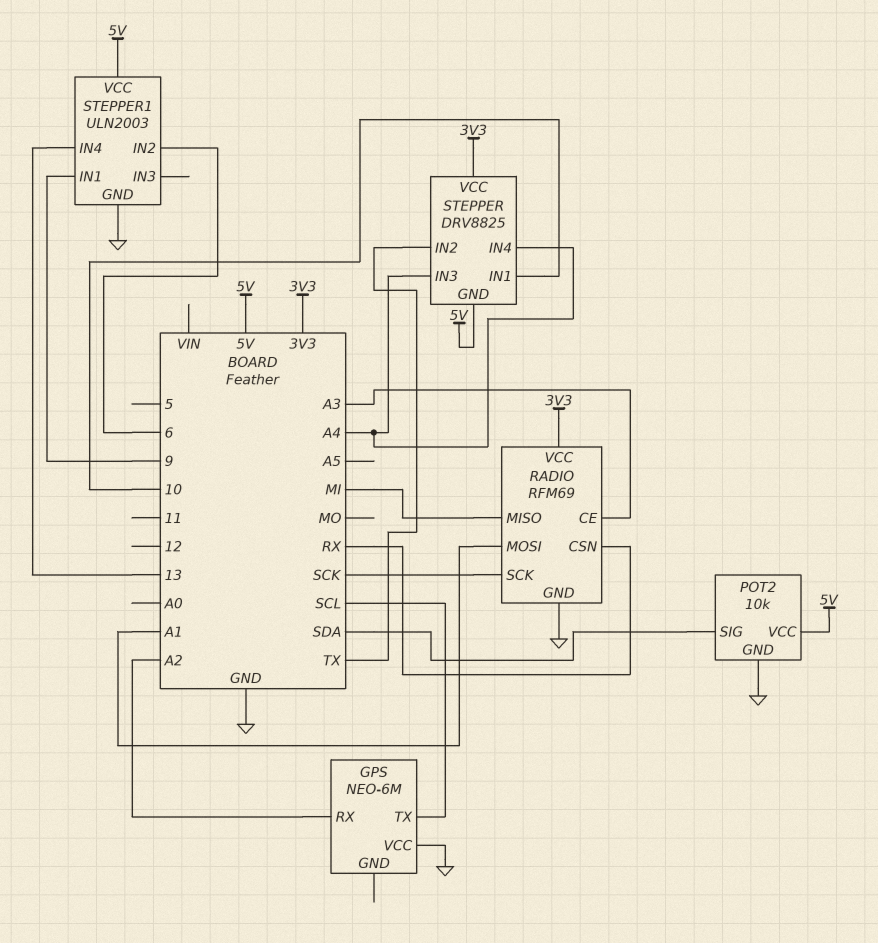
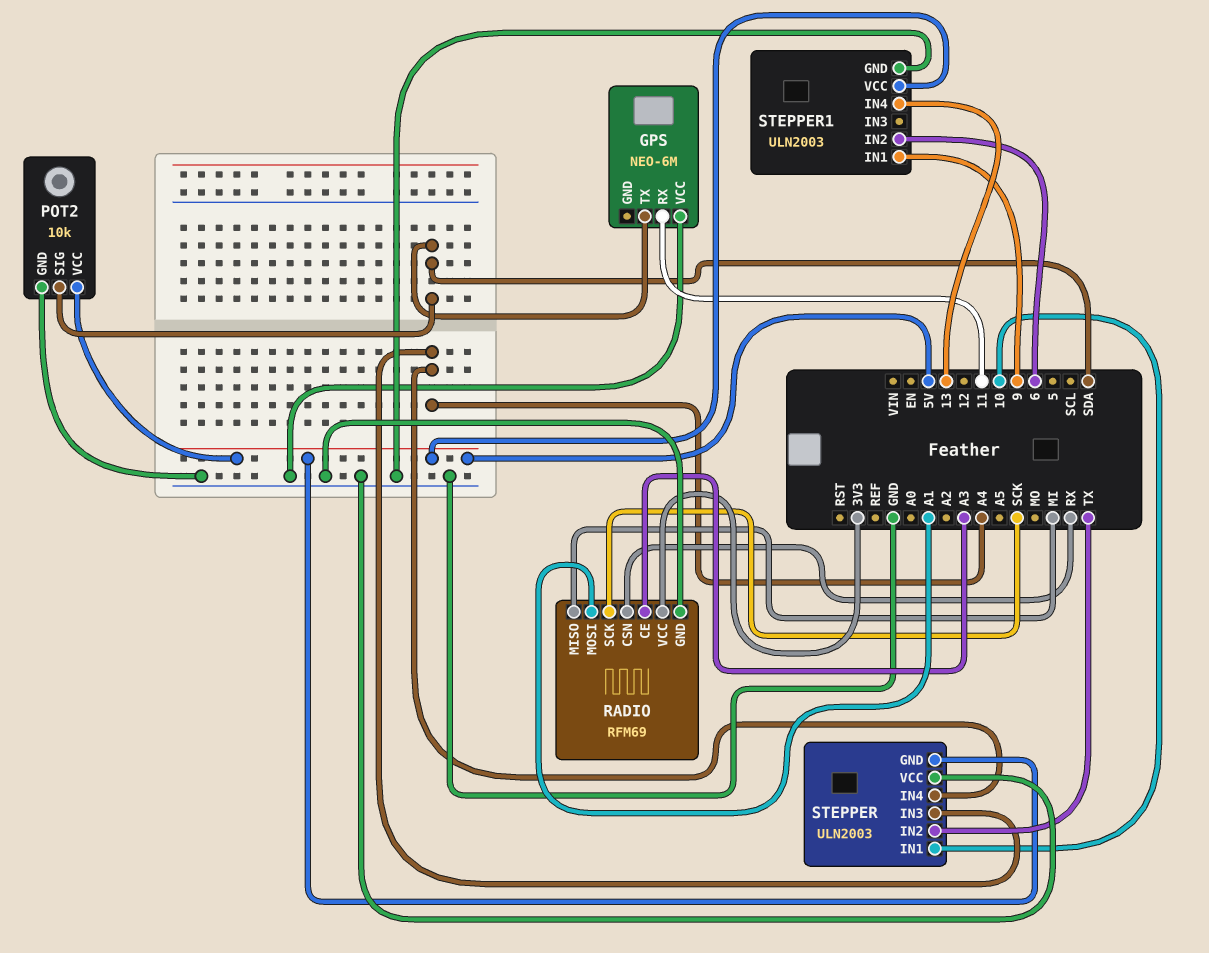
GPS pin RX: A2 -> 11
GPS pin TX: SCL -> SDA
STEPPER: DRV8825 -> ULN2003
STEPPER pin VCC: 3V3 -> GND

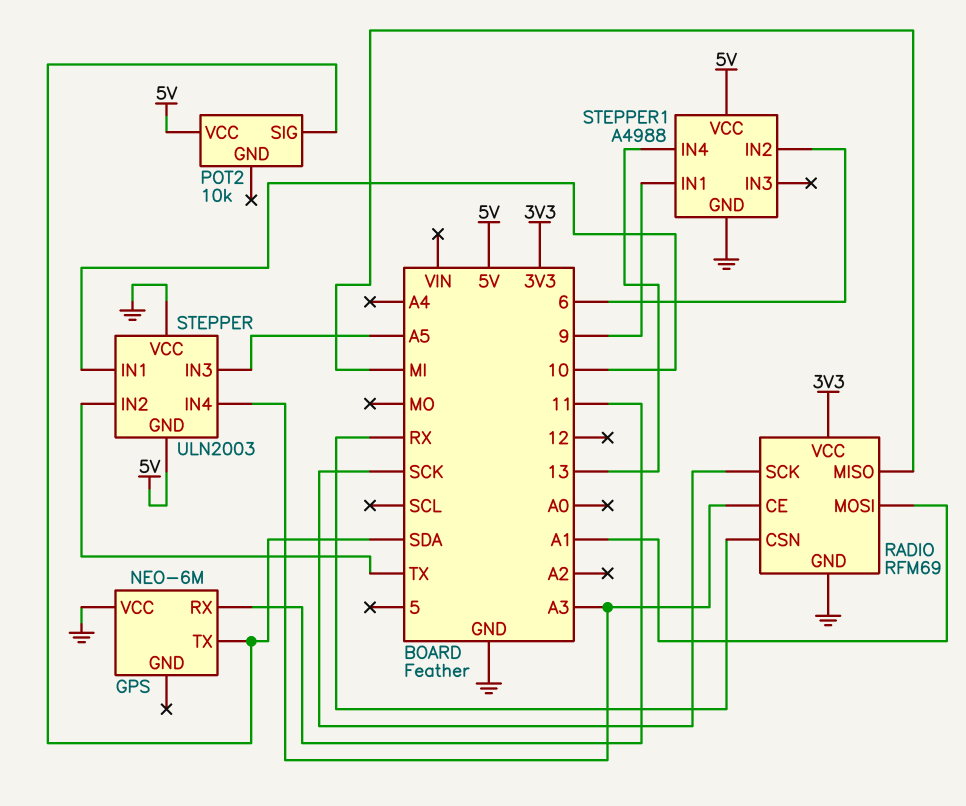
POT2 pin GND: GND -> none
STEPPER pin IN3: A4 -> A5
STEPPER pin IN4: A4 -> A3
STEPPER1: ULN2003 -> A4988

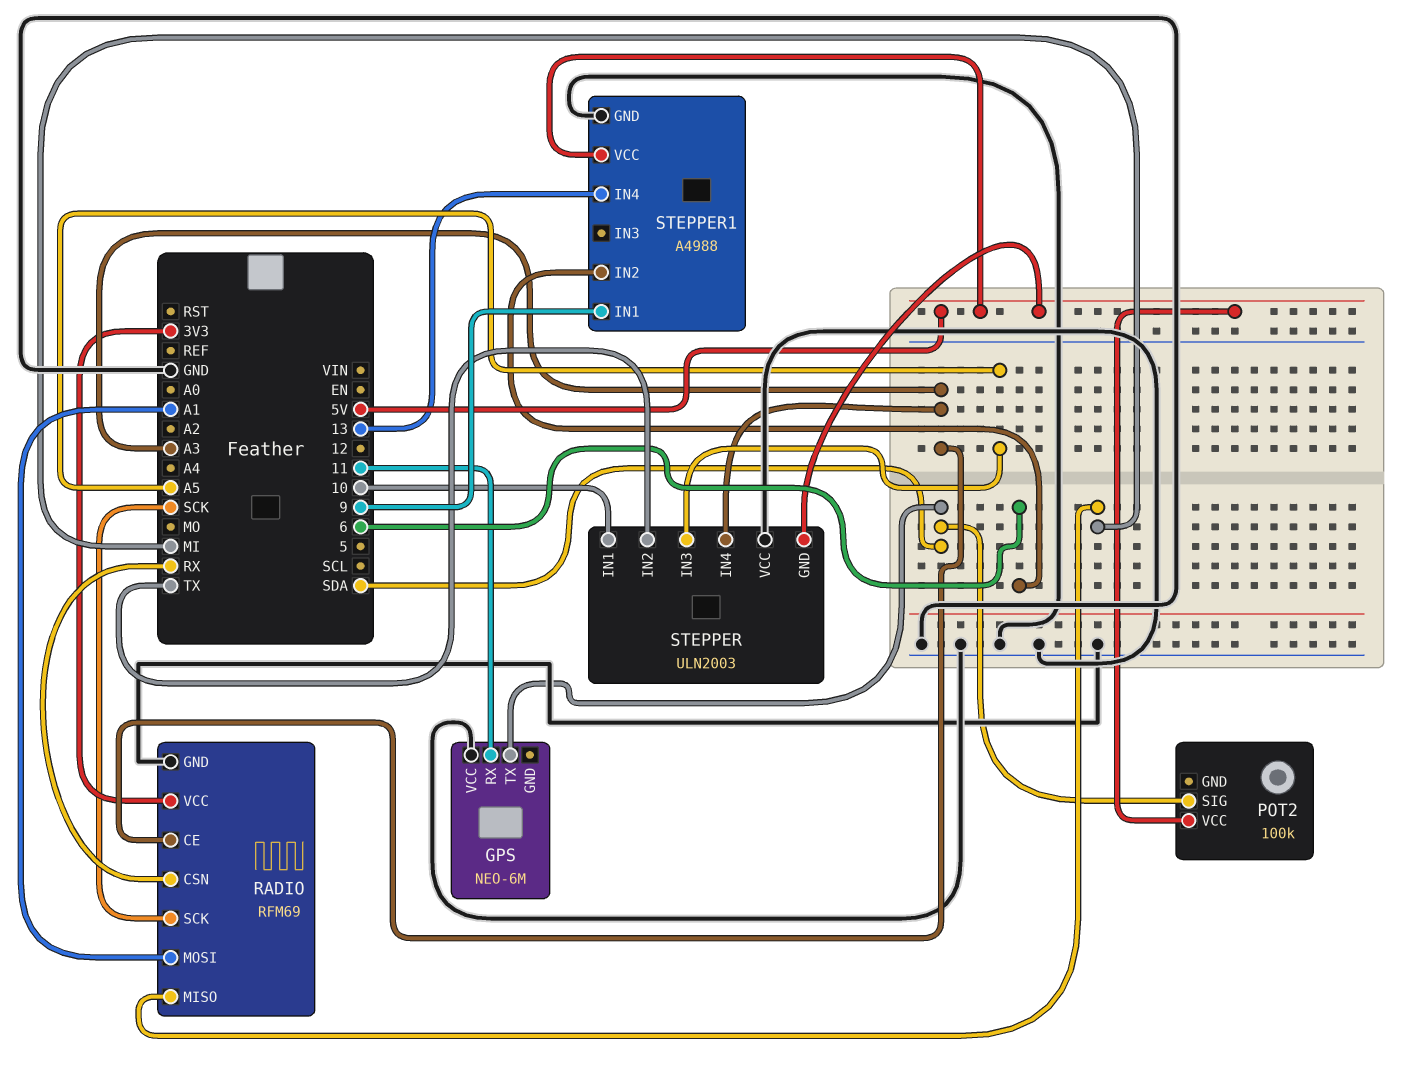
POT2: 10k -> 100k

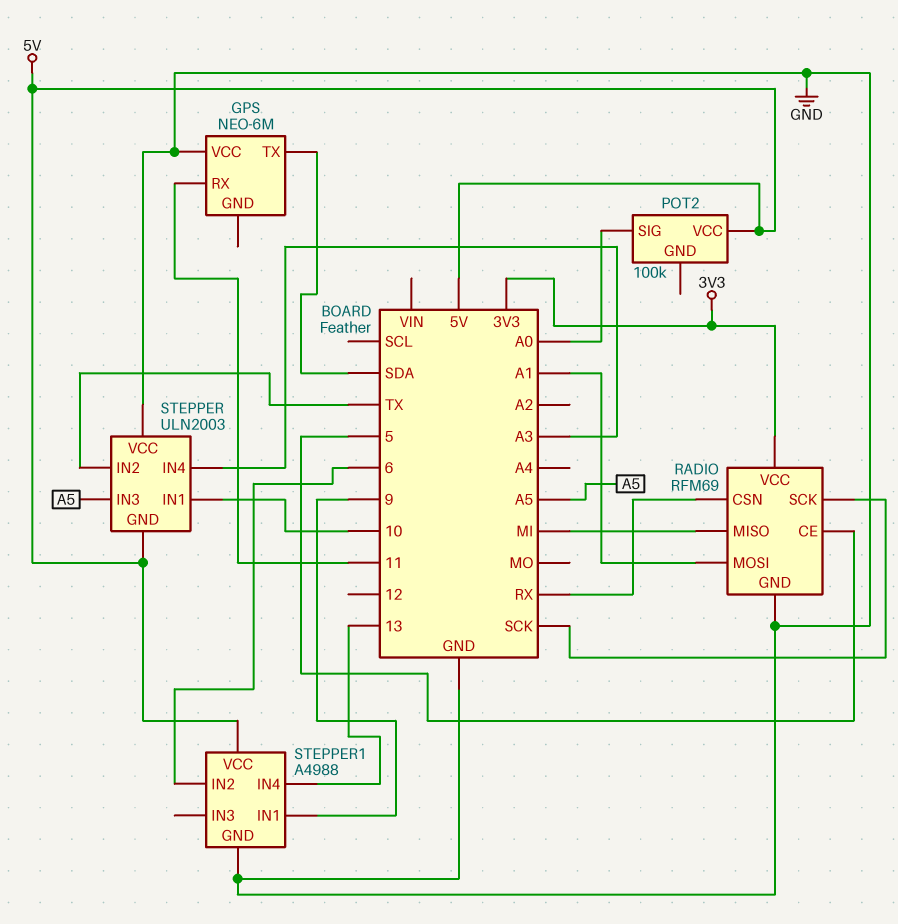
POT2 pin SIG: SDA -> A0
RADIO pin CE: A3 -> 5

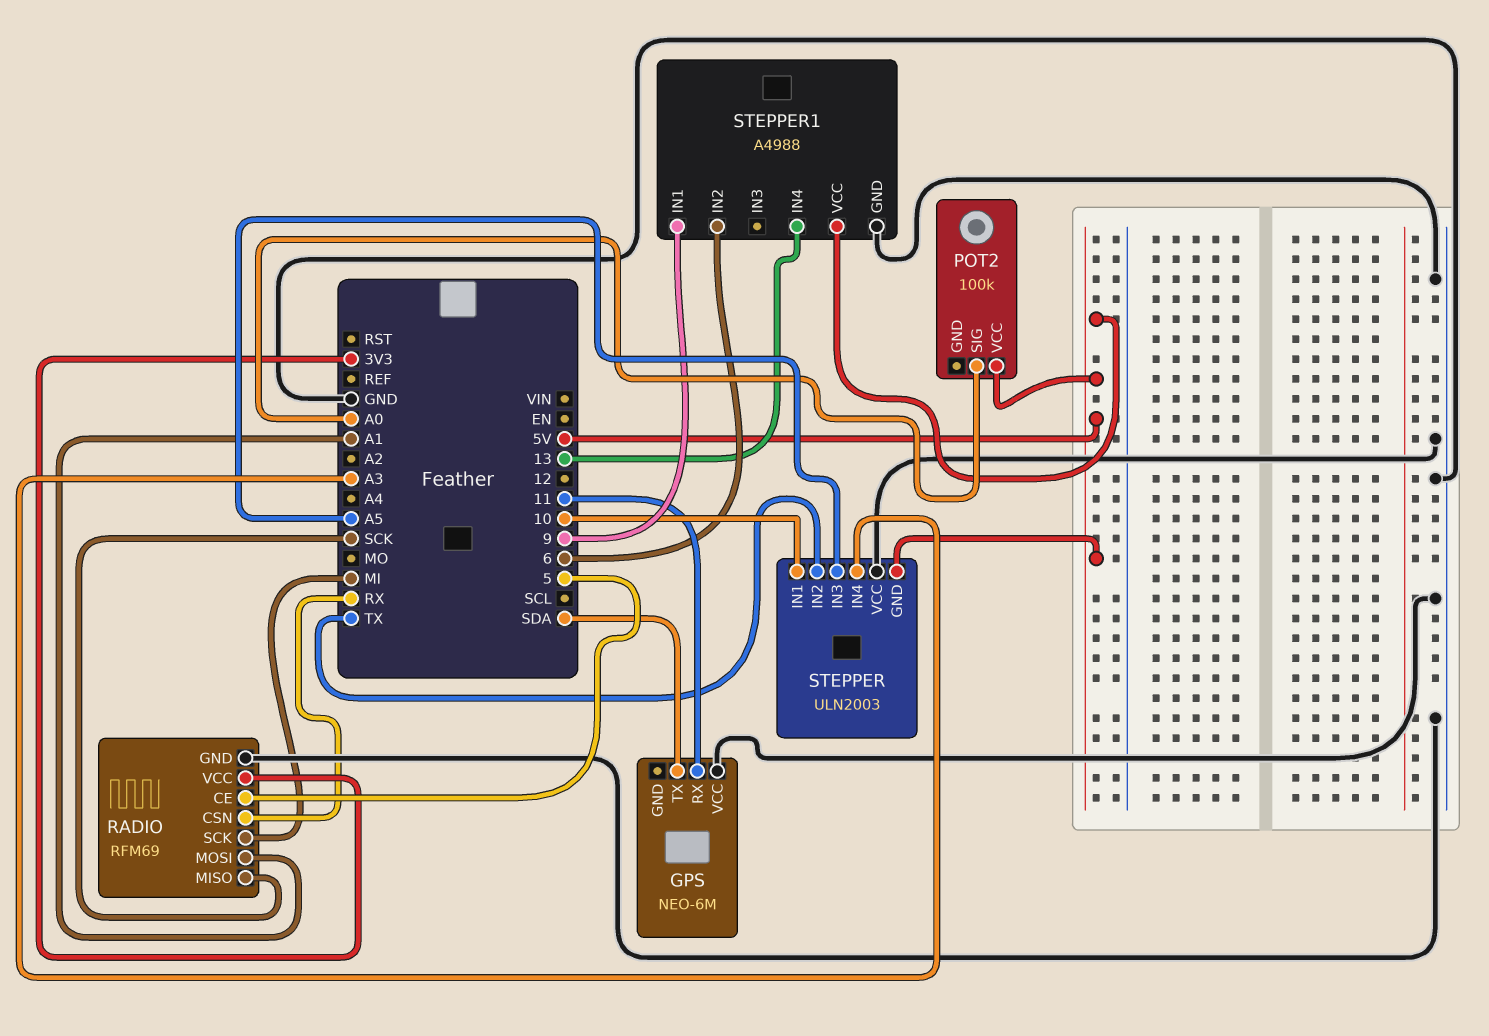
RADIO pin MISO: MI -> SCK
RADIO pin SCK: SCK -> MI

